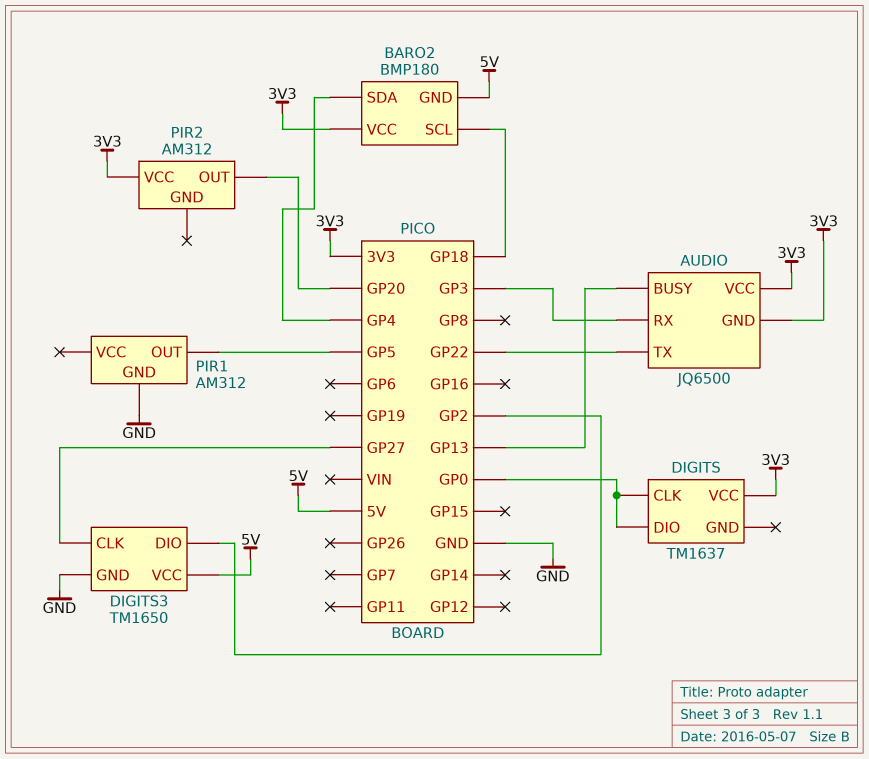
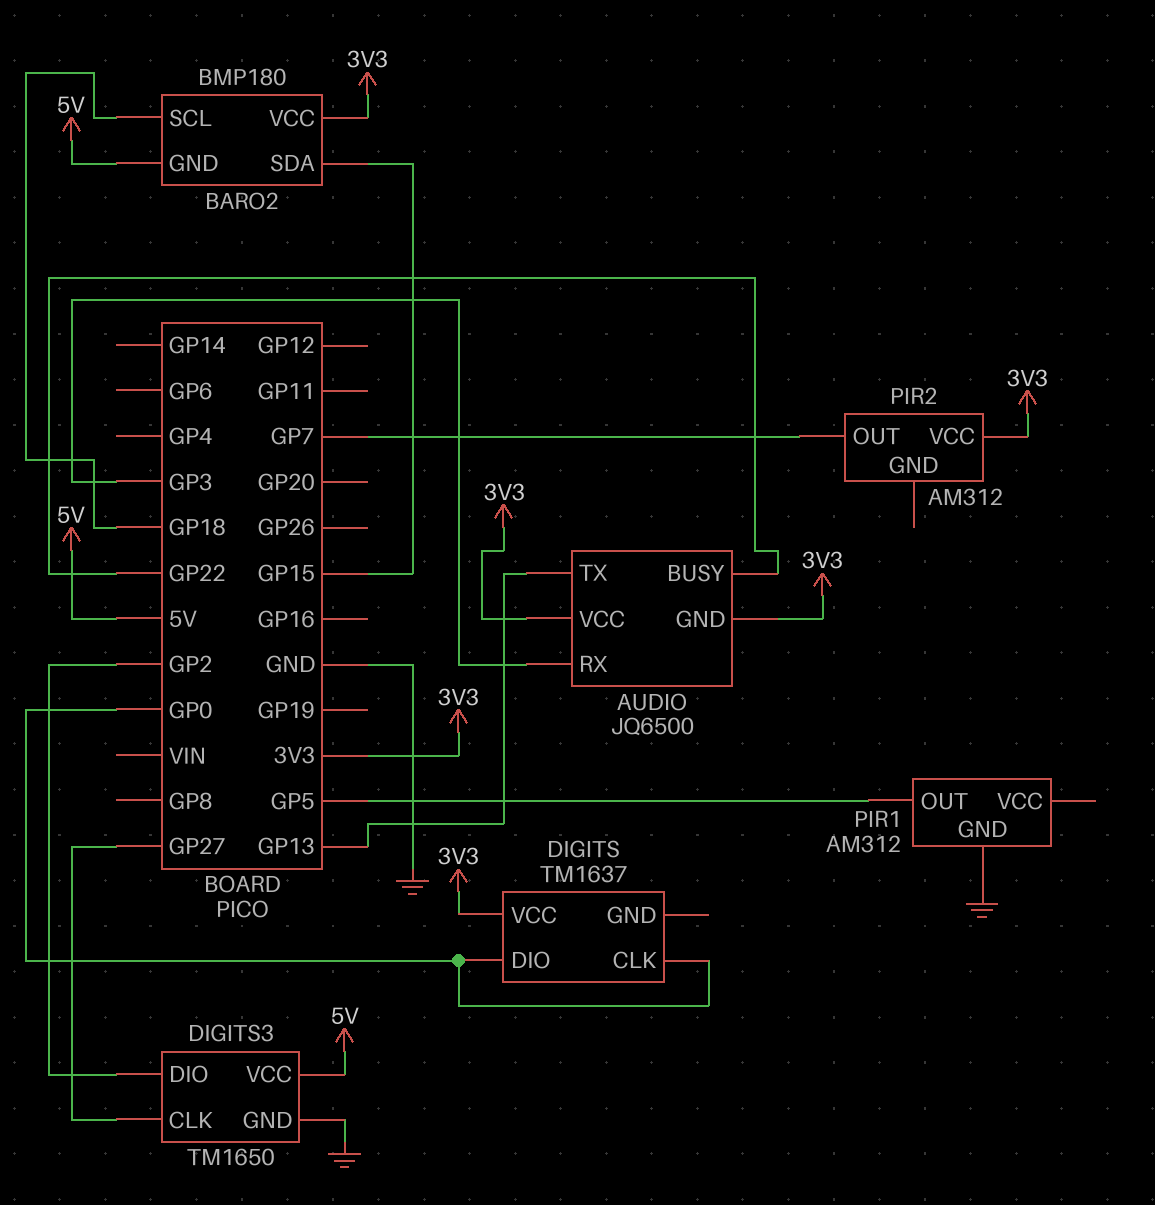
AUDIO pin BUSY: GP13 -> GP22
AUDIO pin TX: GP22 -> GP13
BARO2 pin SDA: GP4 -> GP15
PIR2 pin OUT: GP20 -> GP7

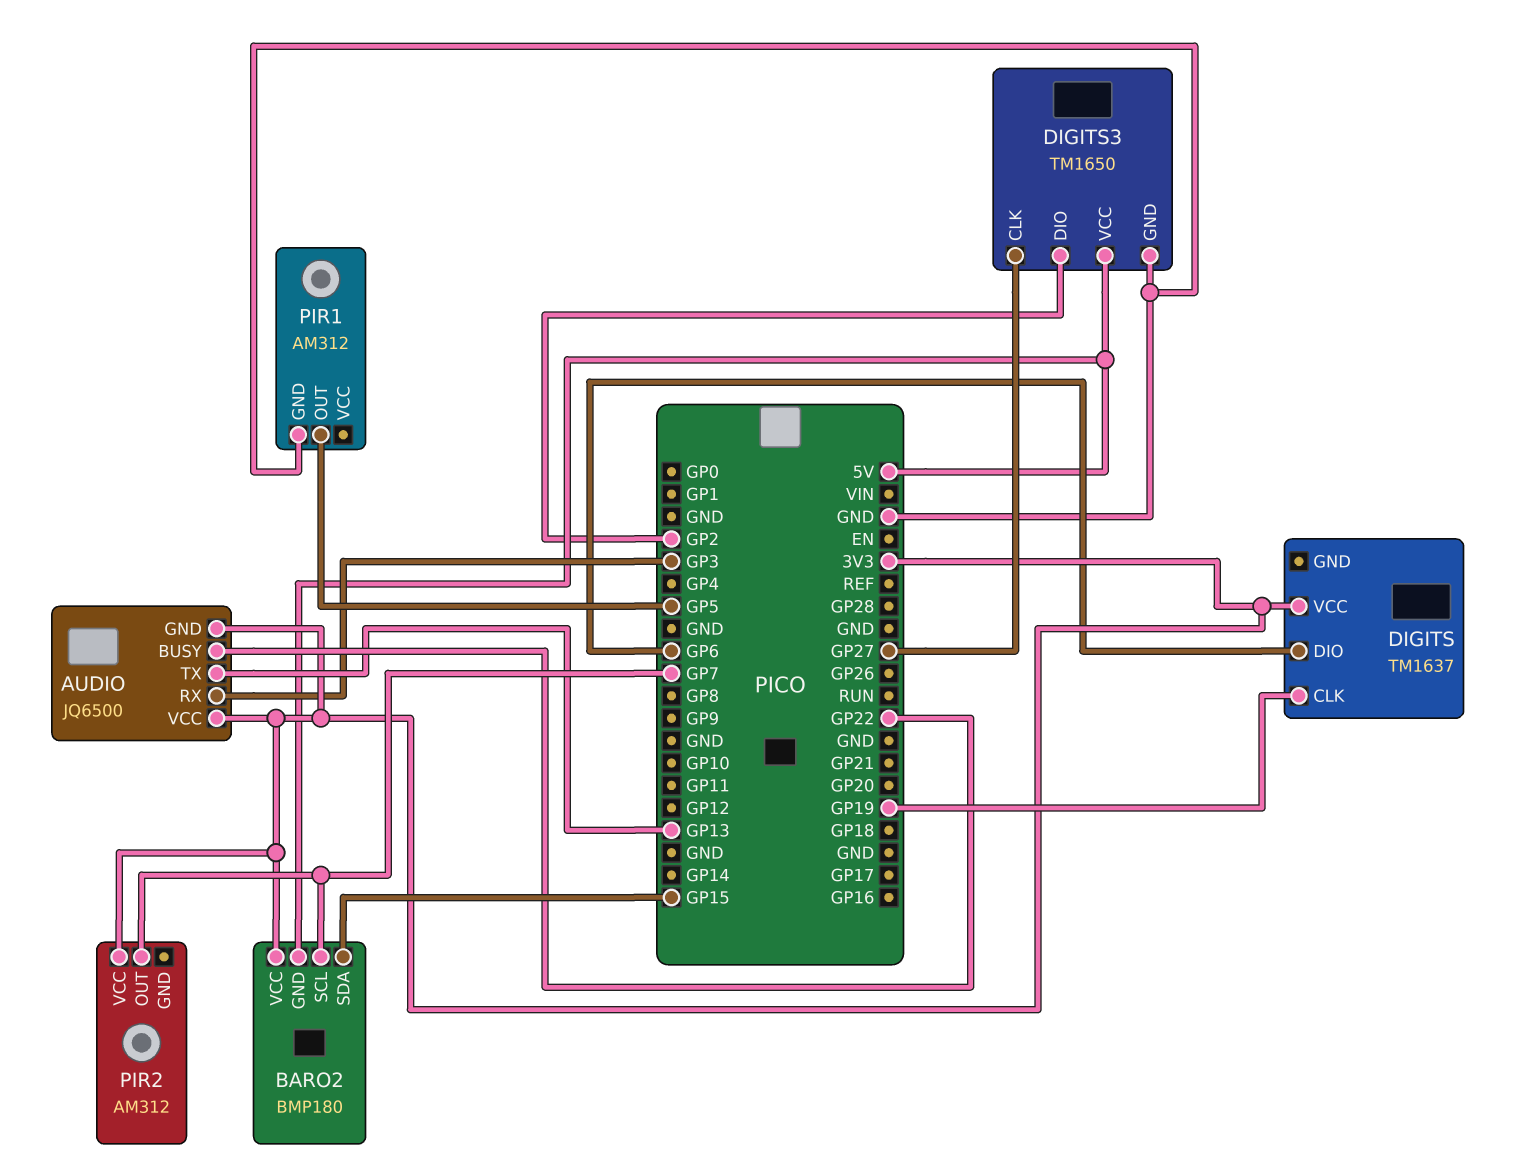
BARO2 pin SCL: GP18 -> GP7
DIGITS pin CLK: GP0 -> GP19
DIGITS pin DIO: GP0 -> GP6

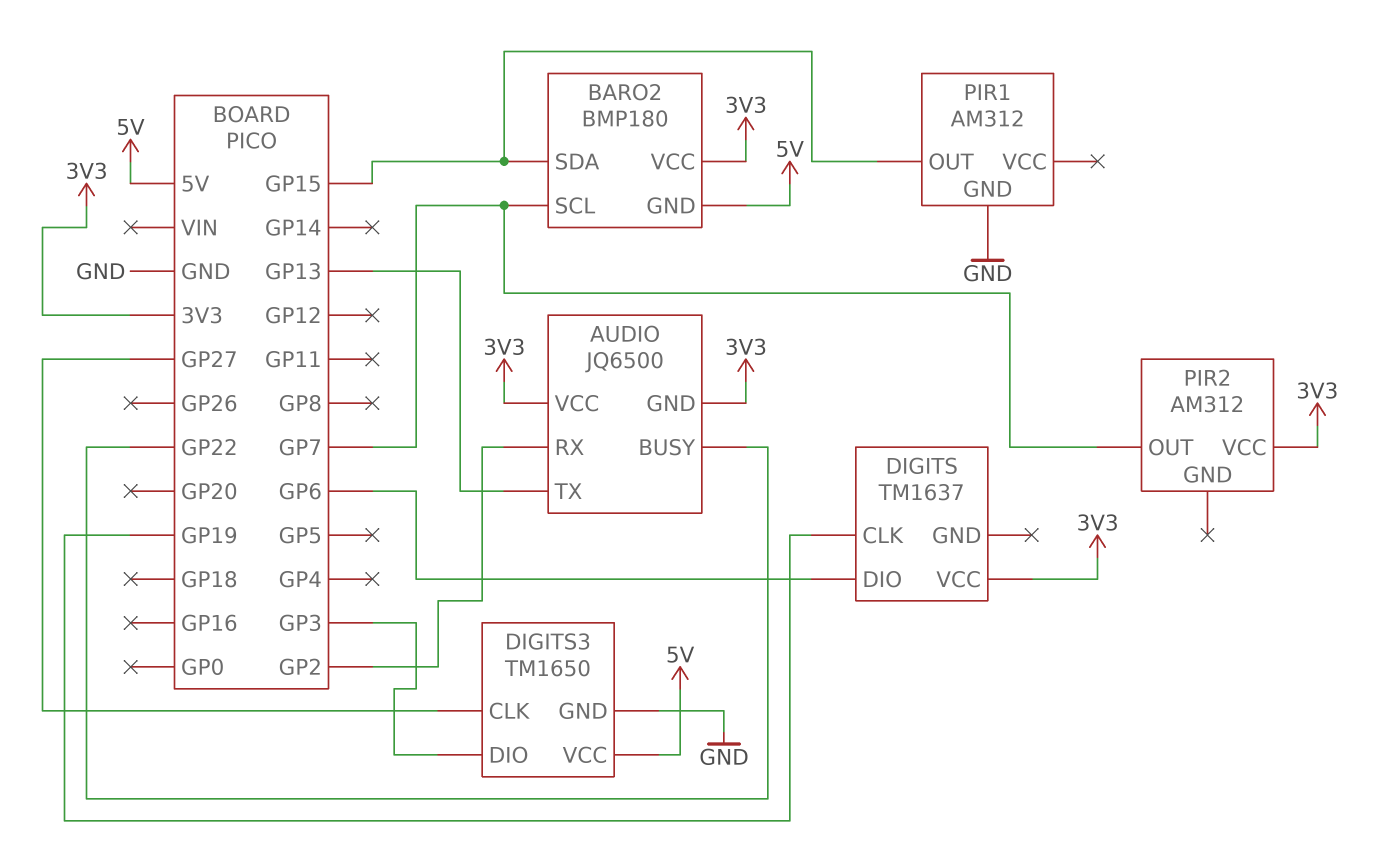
AUDIO pin RX: GP3 -> GP2
DIGITS3 pin DIO: GP2 -> GP3
PIR1 pin OUT: GP5 -> GP15

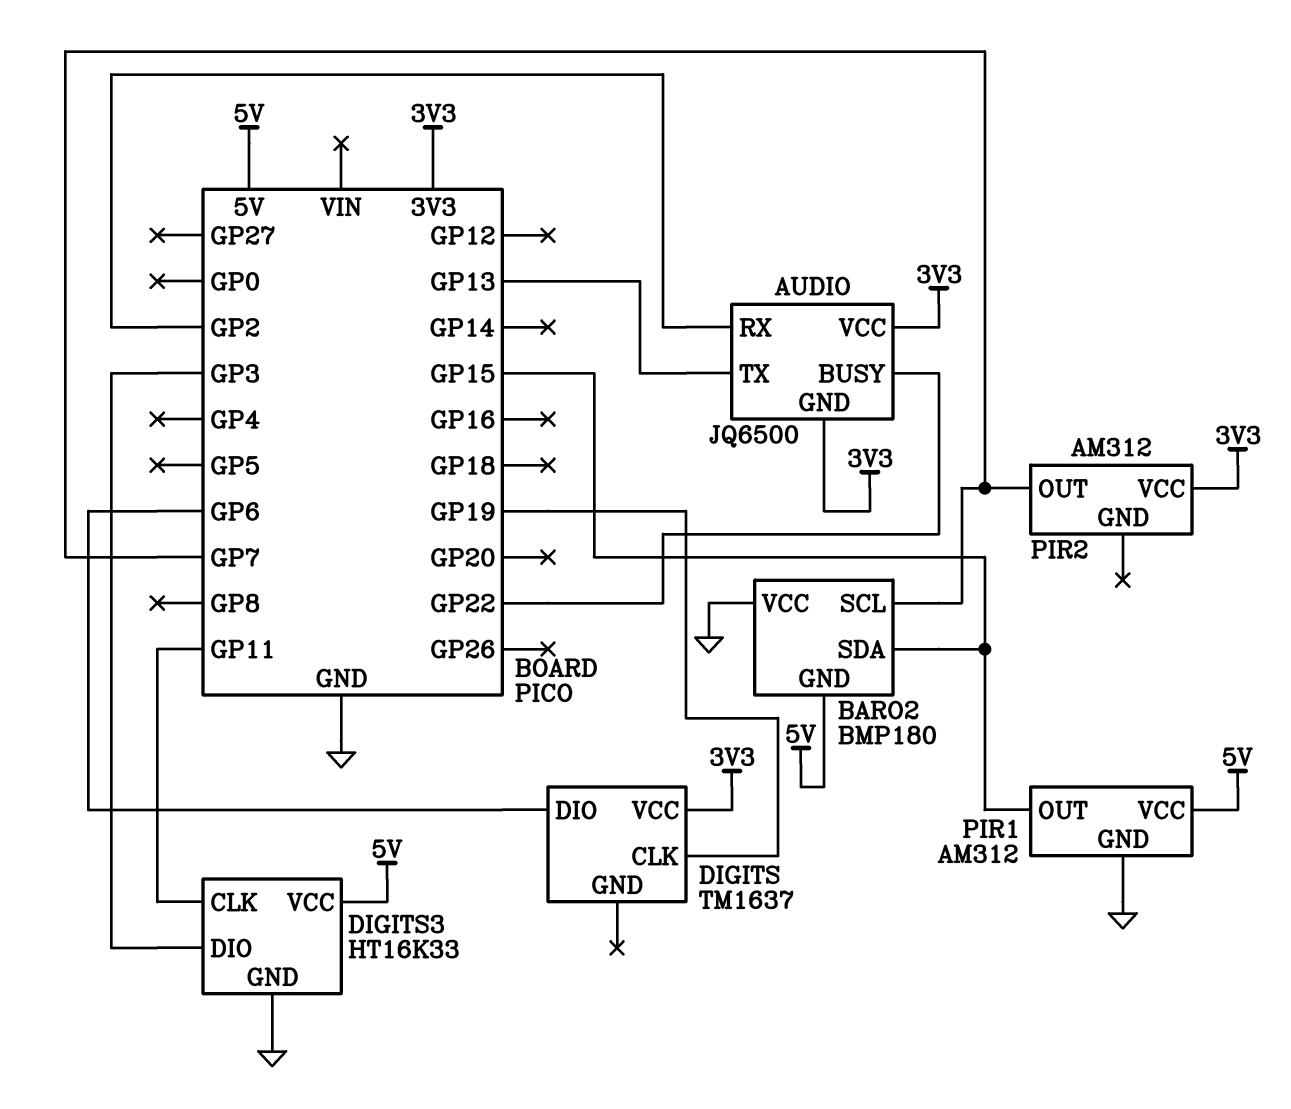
BARO2 pin VCC: 3V3 -> GND
DIGITS3: TM1650 -> HT16K33
DIGITS3 pin CLK: GP27 -> GP11
PIR1 pin VCC: none -> 5V

